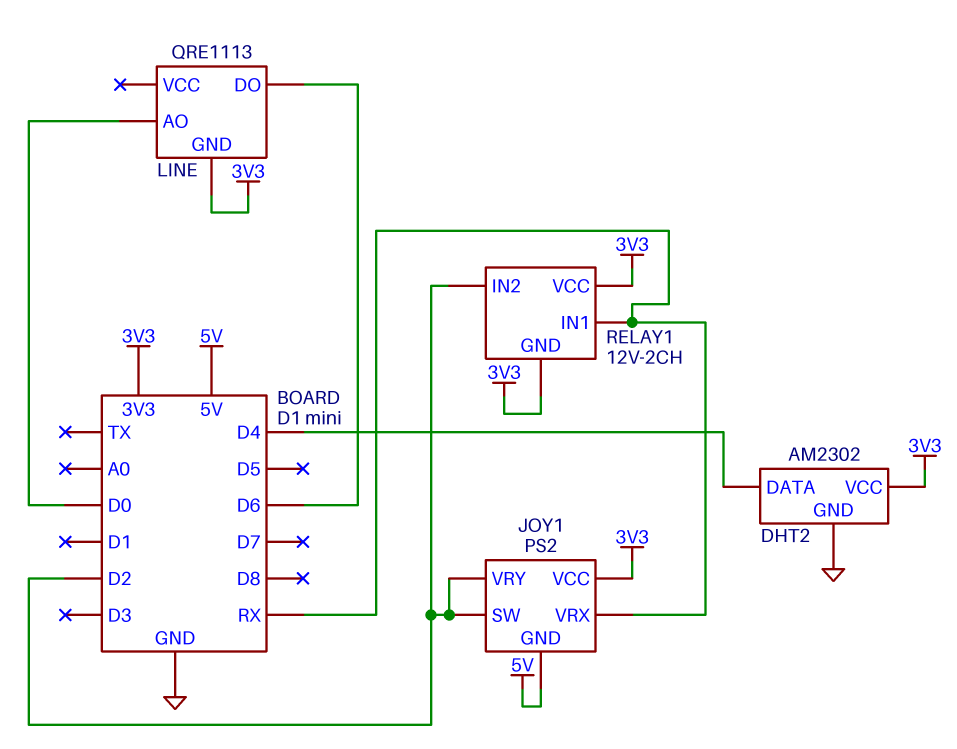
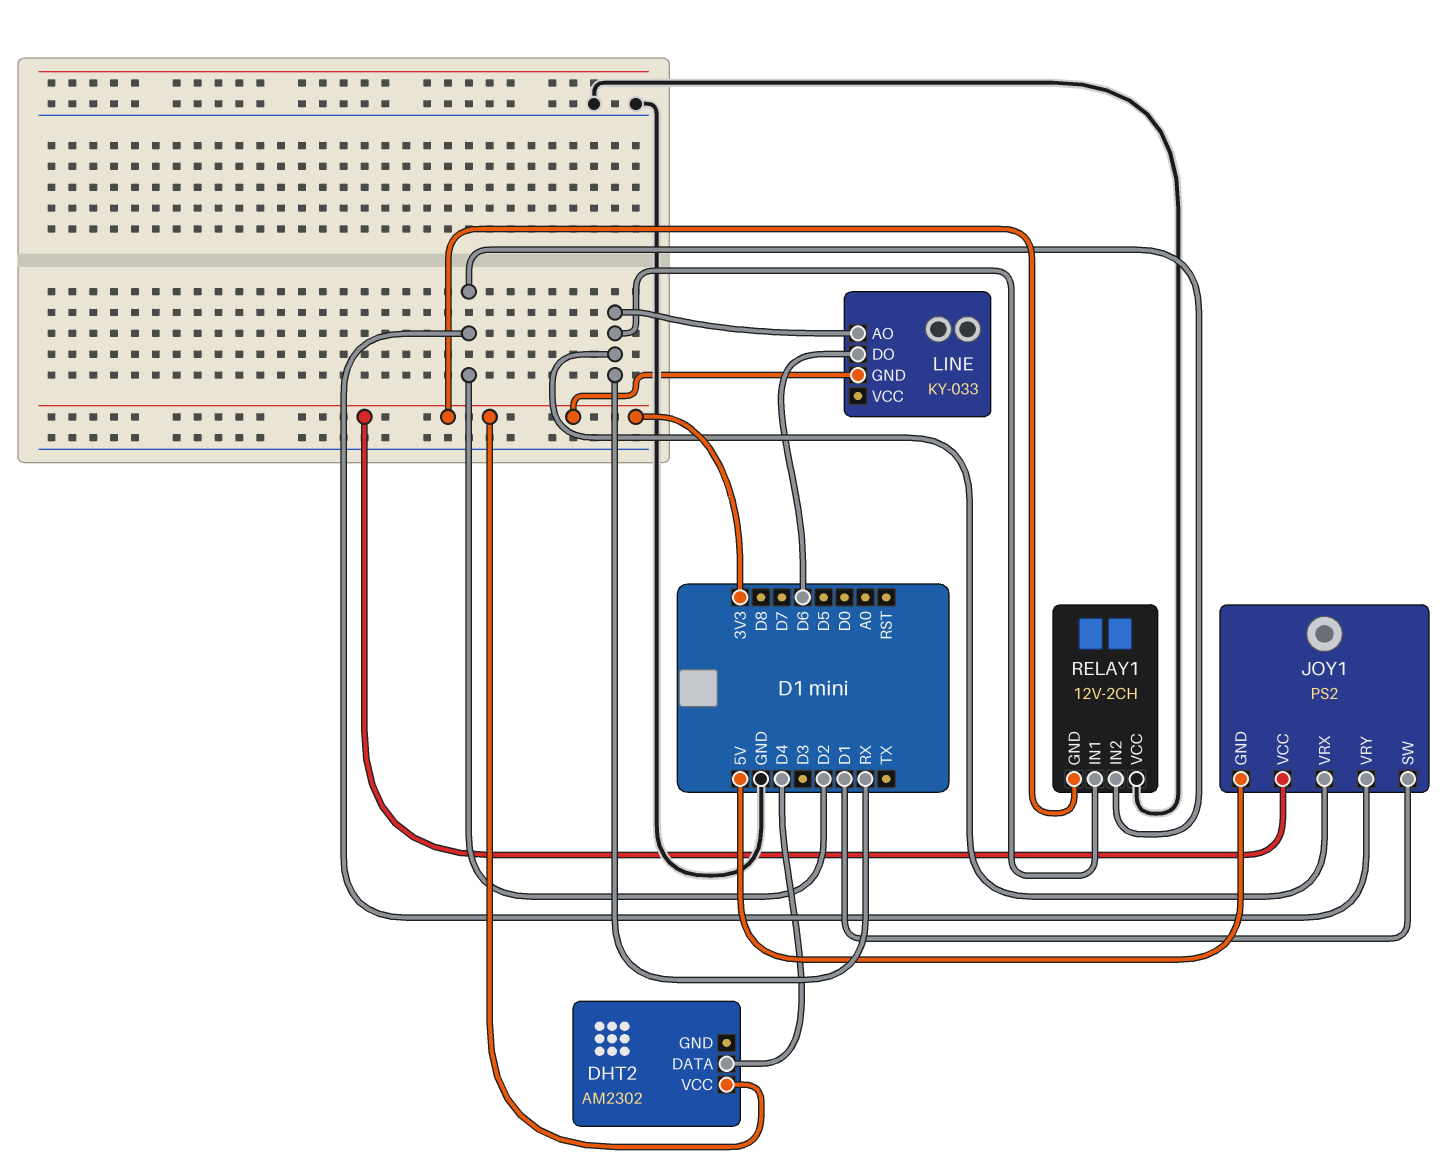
DHT2 pin GND: GND -> none
JOY1 pin SW: D2 -> D1
LINE: QRE1113 -> KY-033
LINE pin AO: D0 -> RX
RELAY1 pin VCC: 3V3 -> GND

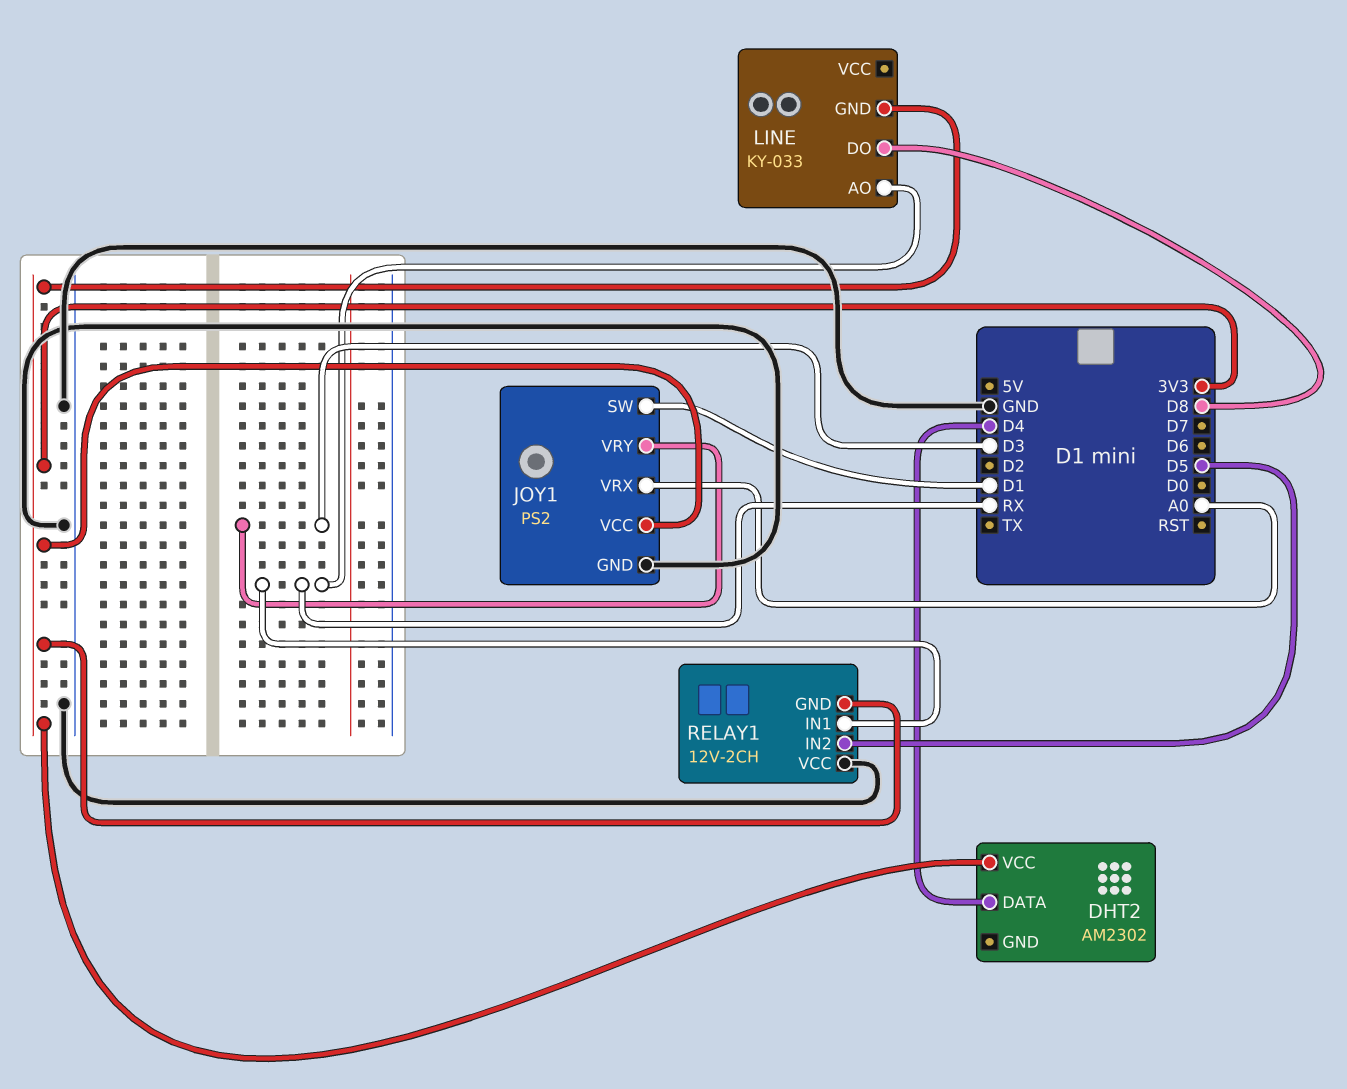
JOY1 pin GND: 5V -> GND
JOY1 pin VRX: RX -> A0
JOY1 pin VRY: D2 -> D3
LINE pin DO: D6 -> D8
RELAY1 pin IN2: D2 -> D5

